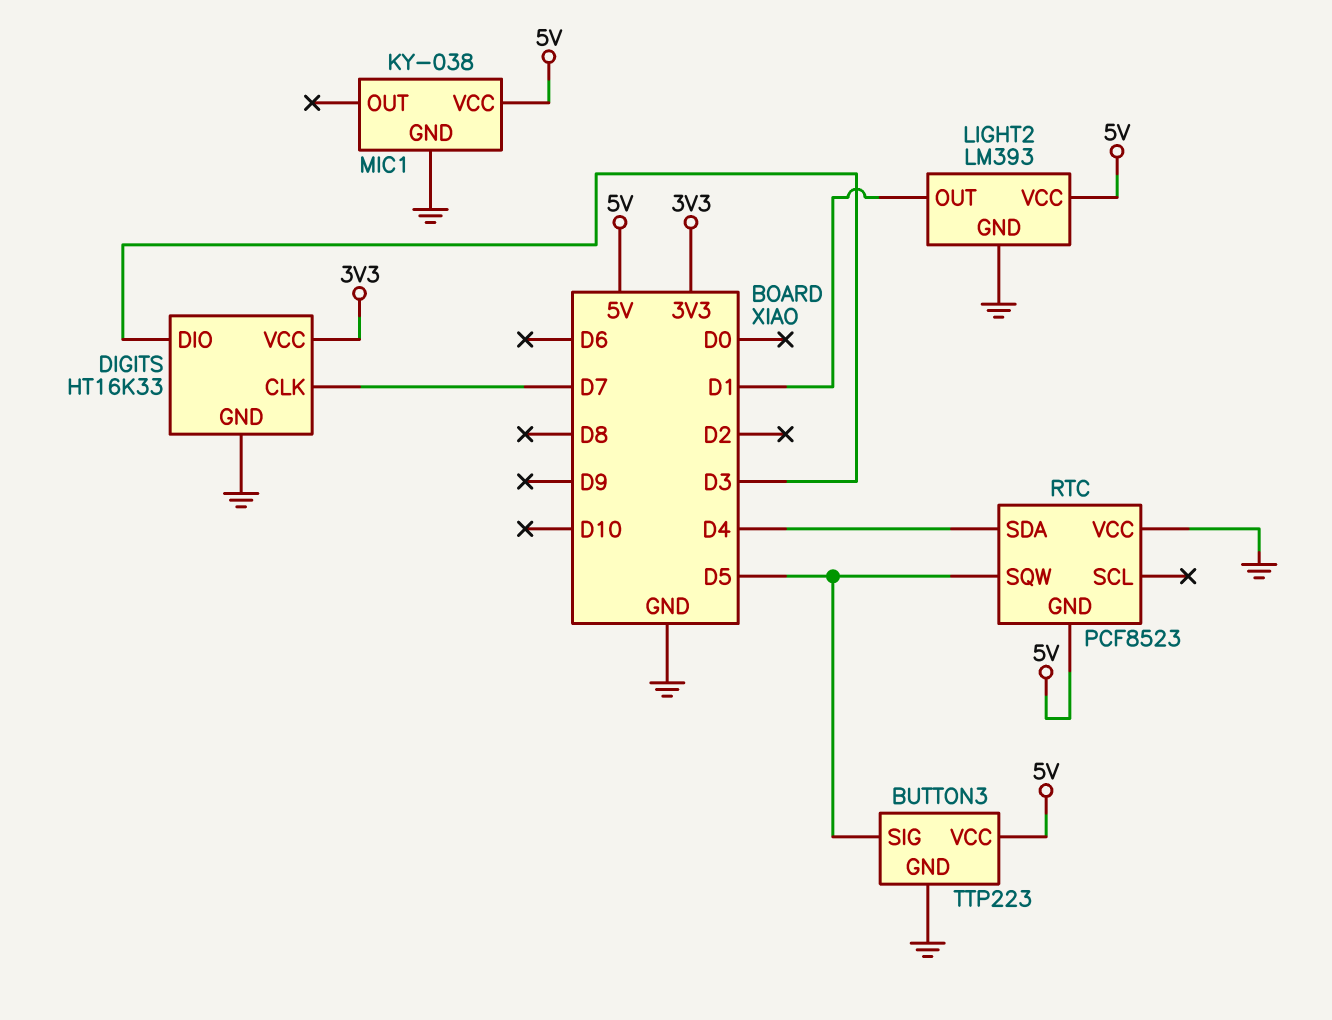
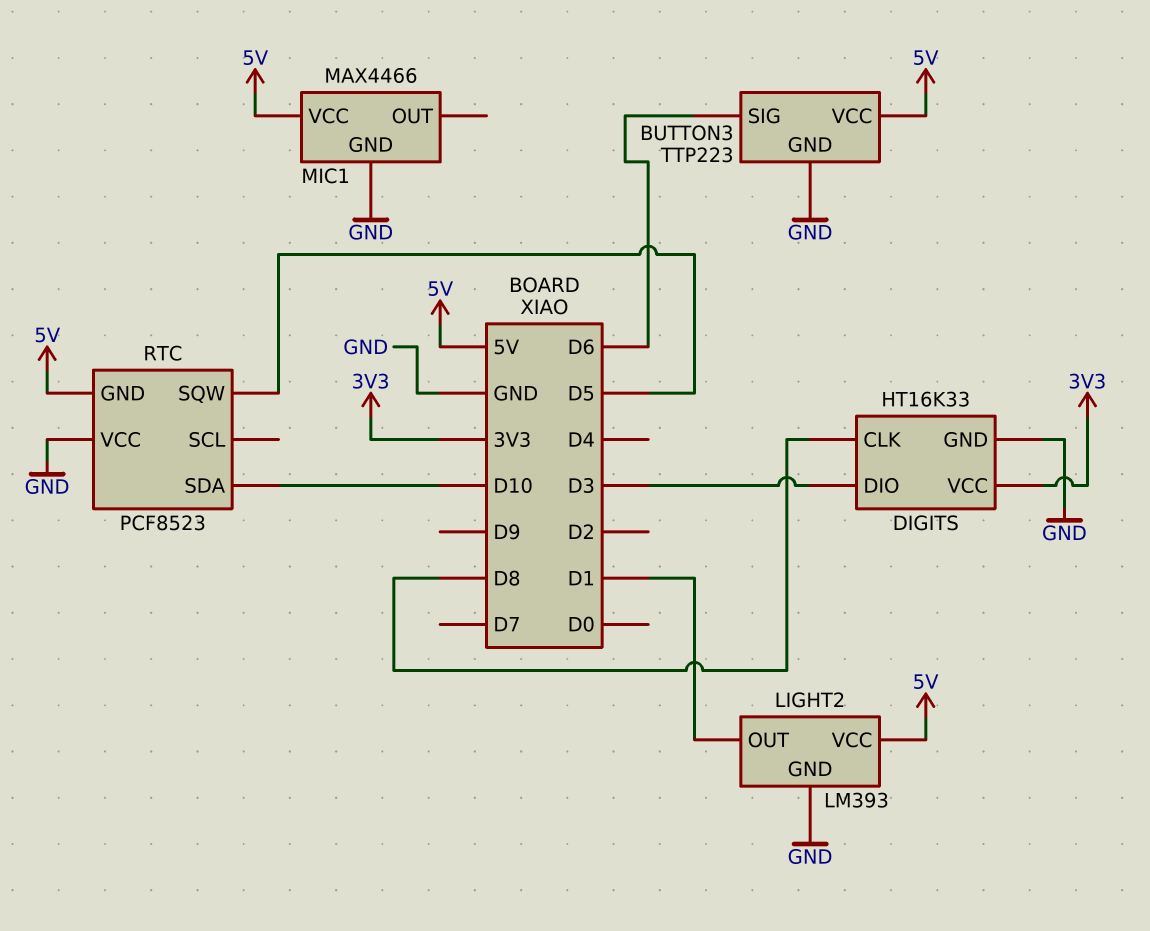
BUTTON3 pin SIG: D5 -> D6
DIGITS pin CLK: D7 -> D8
MIC1: KY-038 -> MAX4466
RTC pin SDA: D4 -> D10

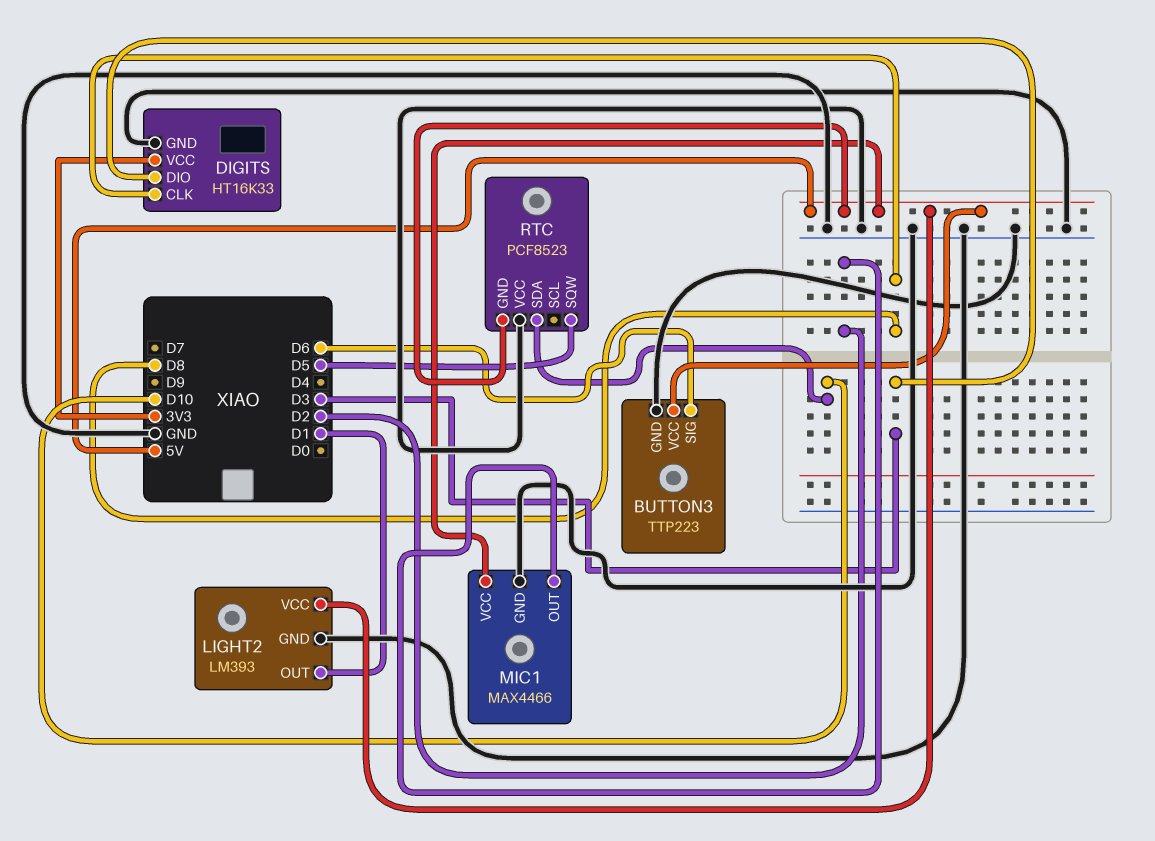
MIC1 pin OUT: none -> D2

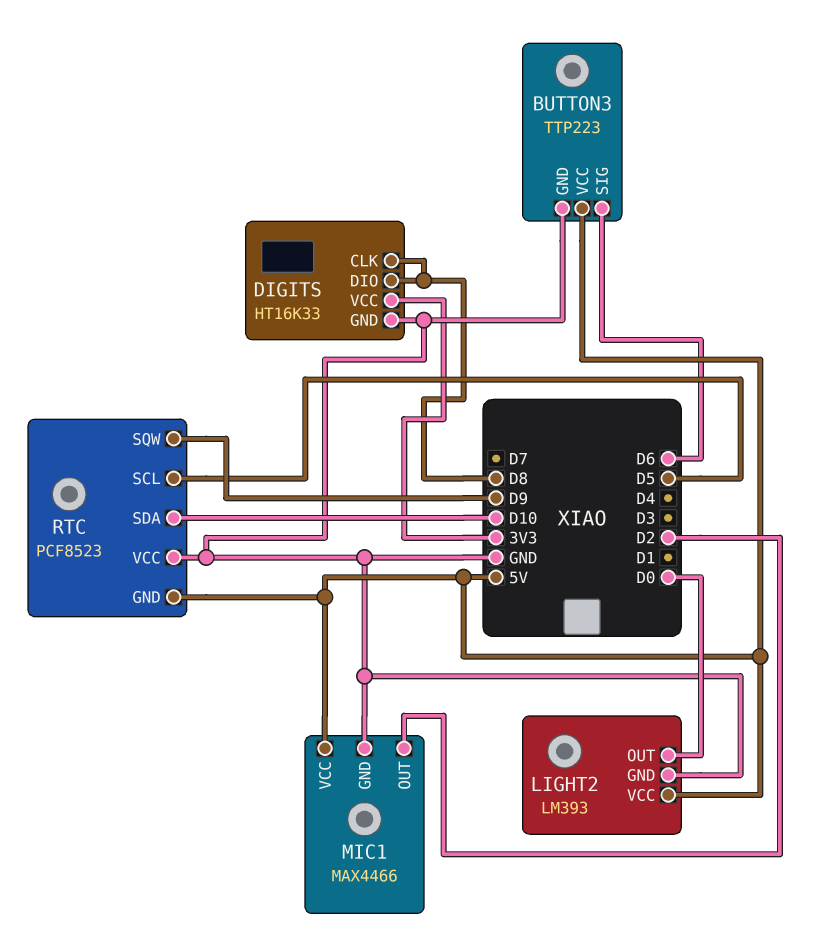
DIGITS pin DIO: D3 -> D8
LIGHT2 pin OUT: D1 -> D0
RTC pin SCL: none -> D5
RTC pin SQW: D5 -> D9

